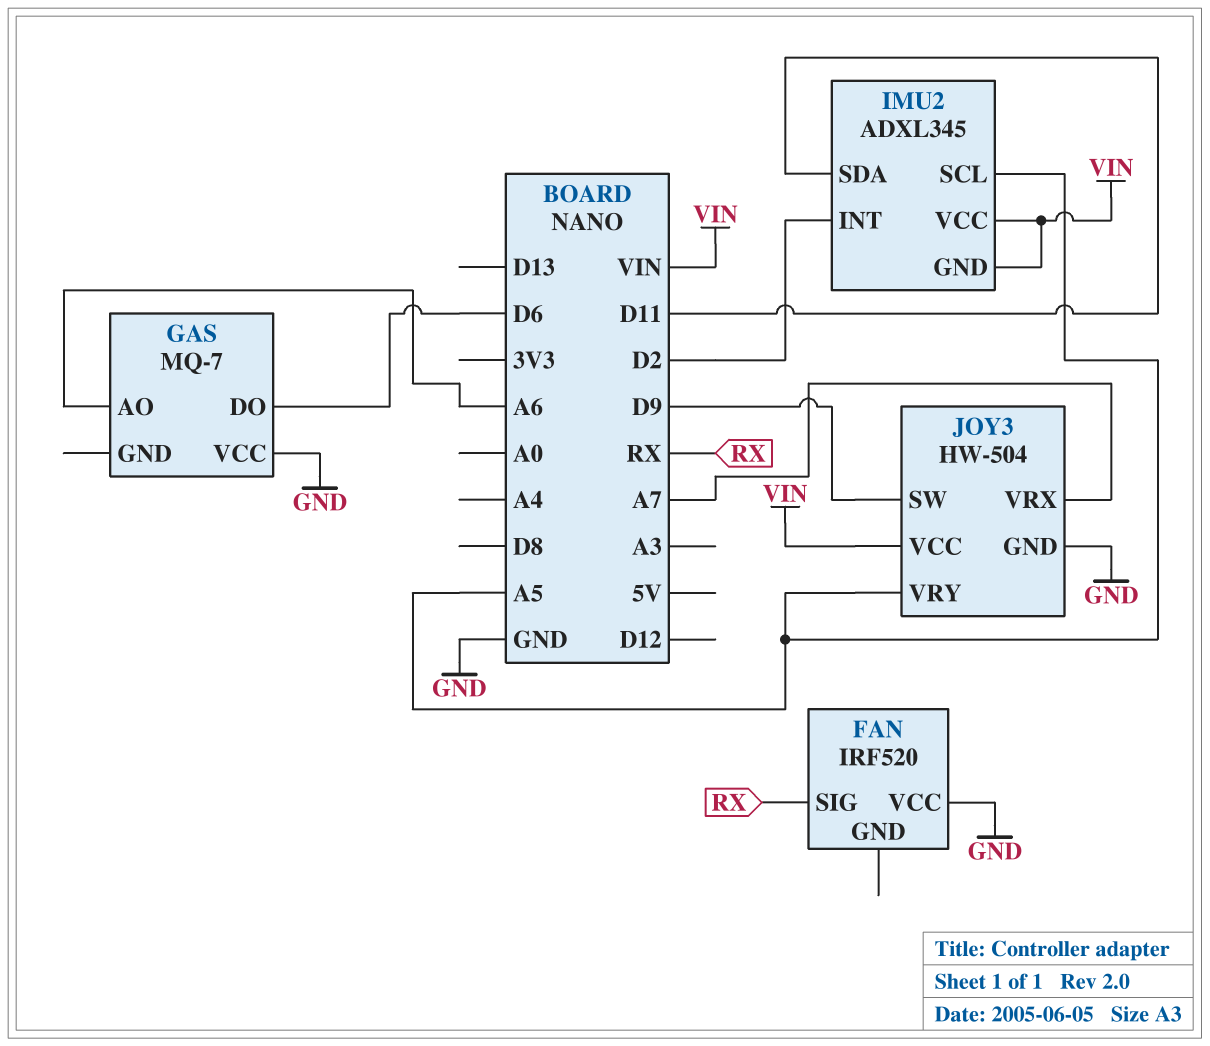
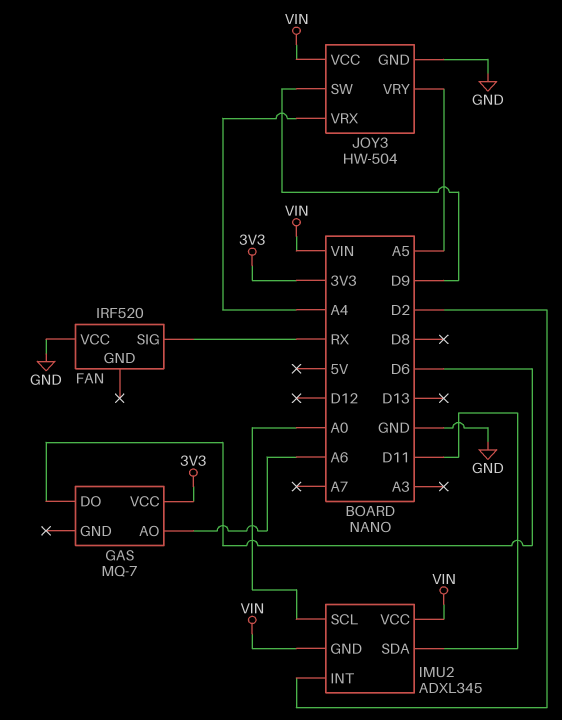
GAS pin VCC: GND -> 3V3
IMU2 pin SCL: A5 -> A0
JOY3 pin VRX: A7 -> A4

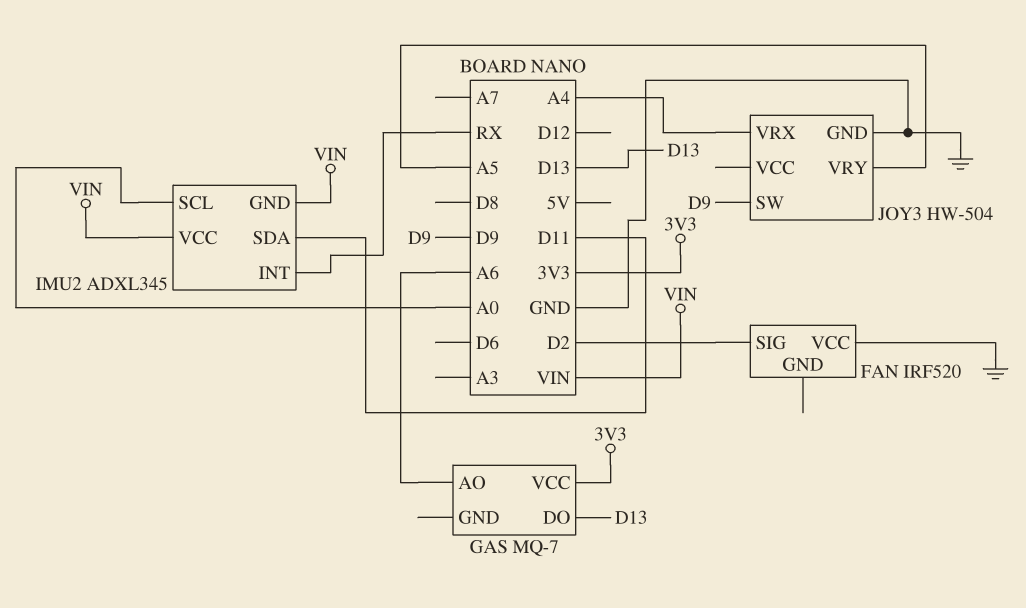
FAN pin SIG: RX -> D2
GAS pin DO: D6 -> D13
IMU2 pin INT: D2 -> RX
JOY3 pin VCC: VIN -> none

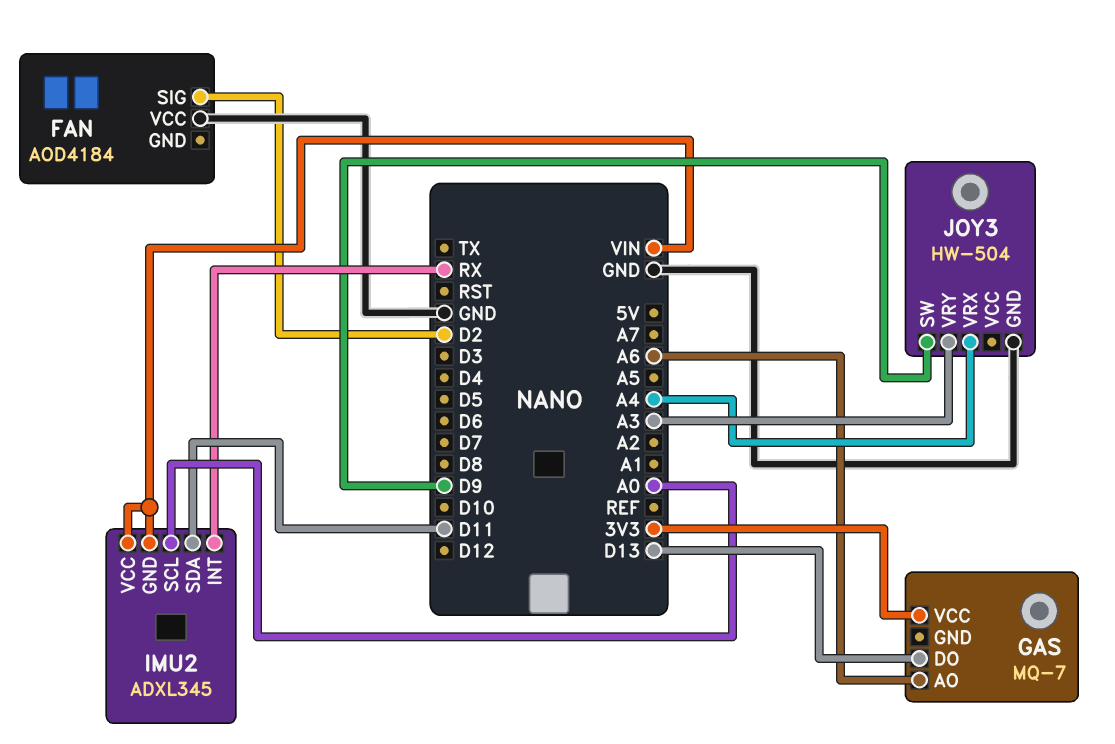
FAN: IRF520 -> AOD4184
JOY3 pin VRY: A5 -> A3

